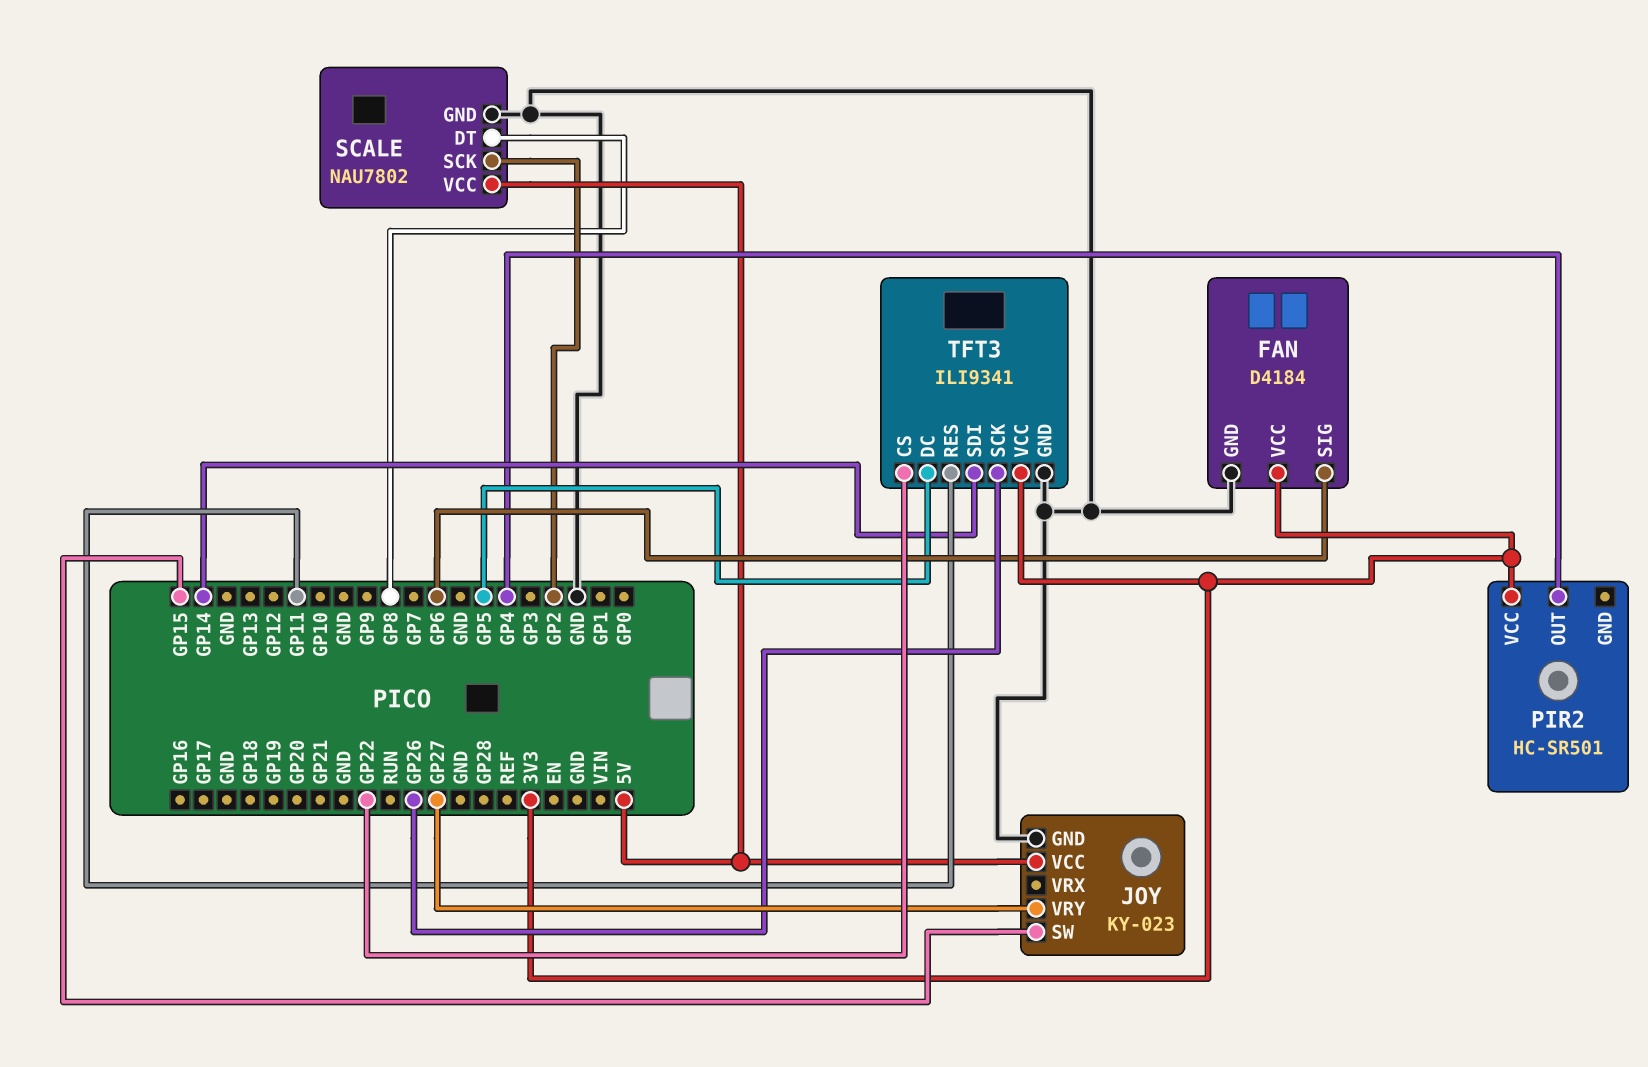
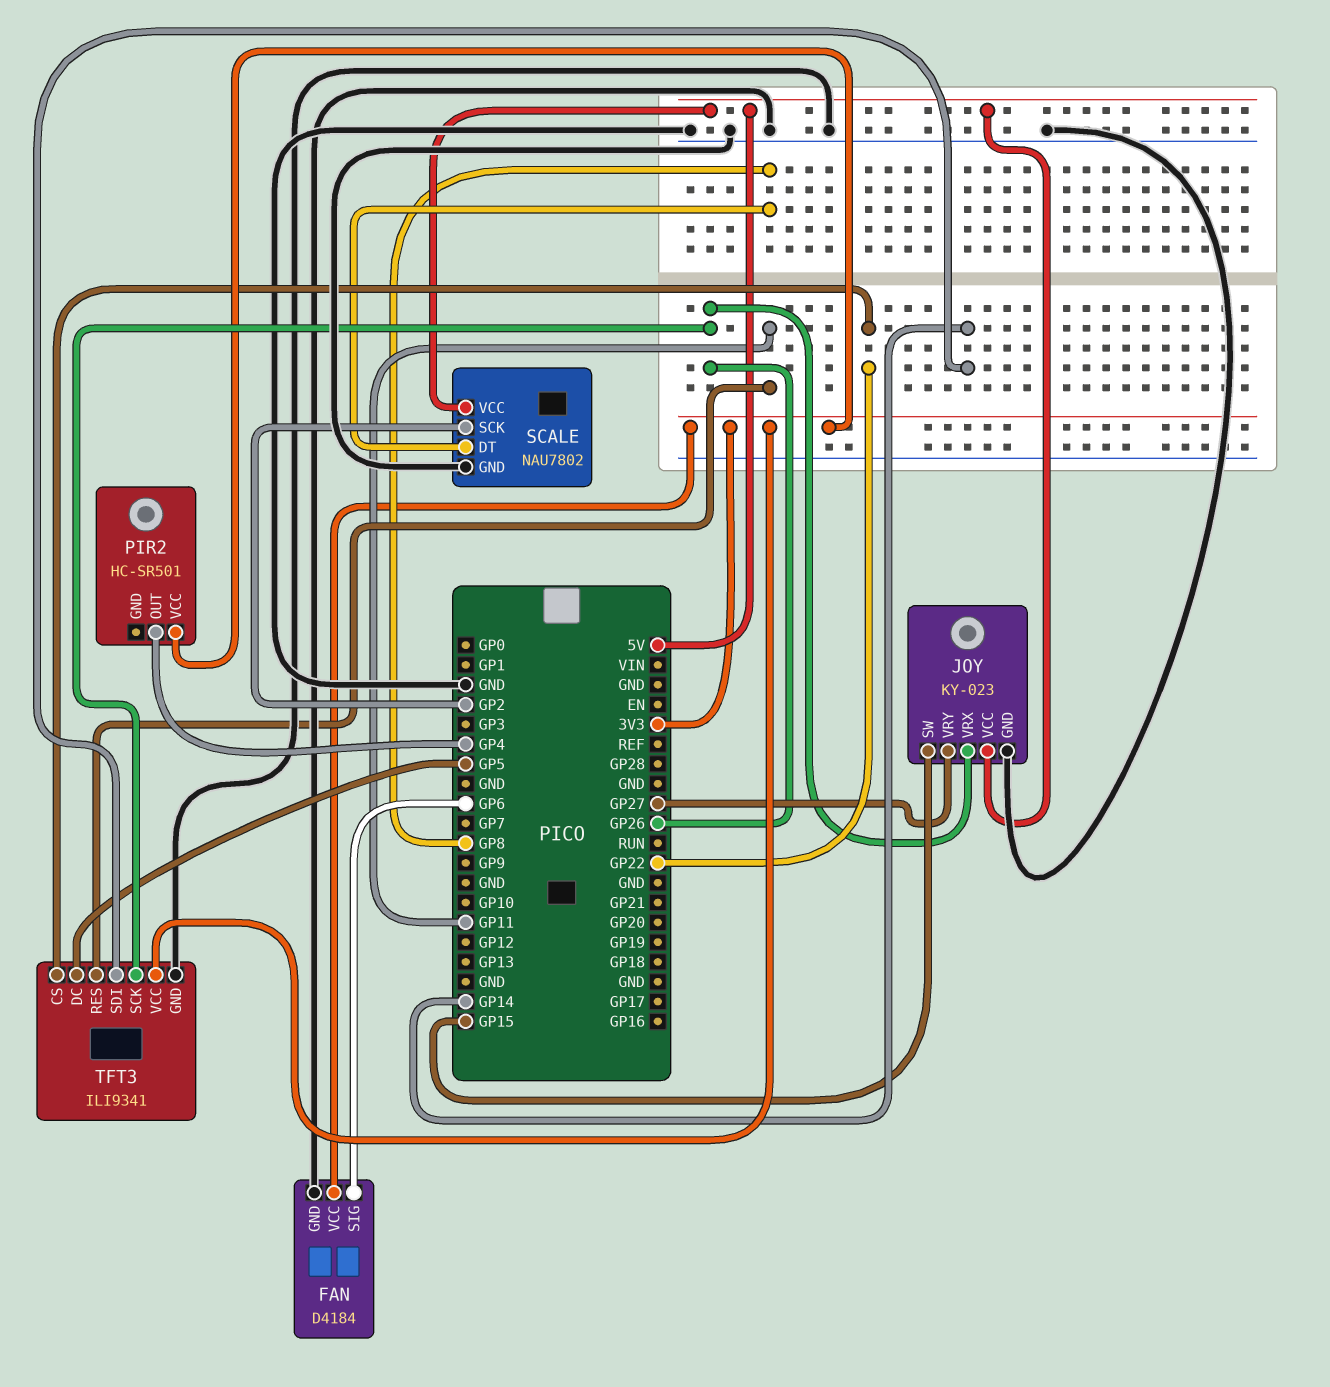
JOY pin VRX: none -> GP26

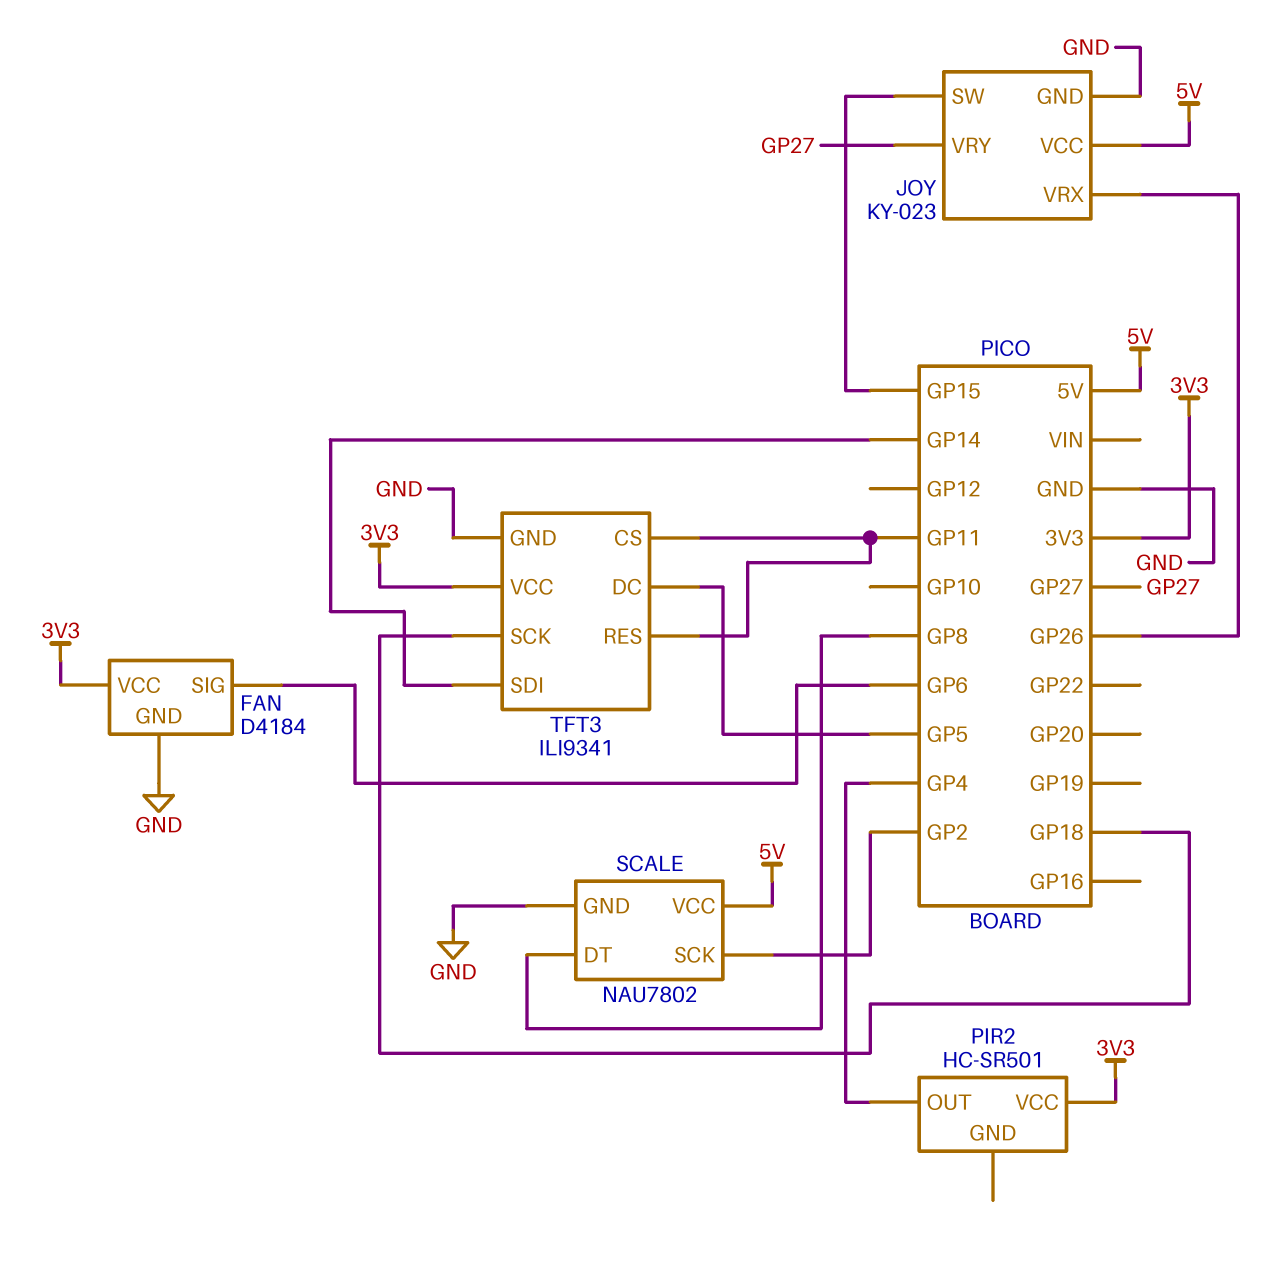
TFT3 pin CS: GP22 -> GP11
TFT3 pin SCK: GP26 -> GP18

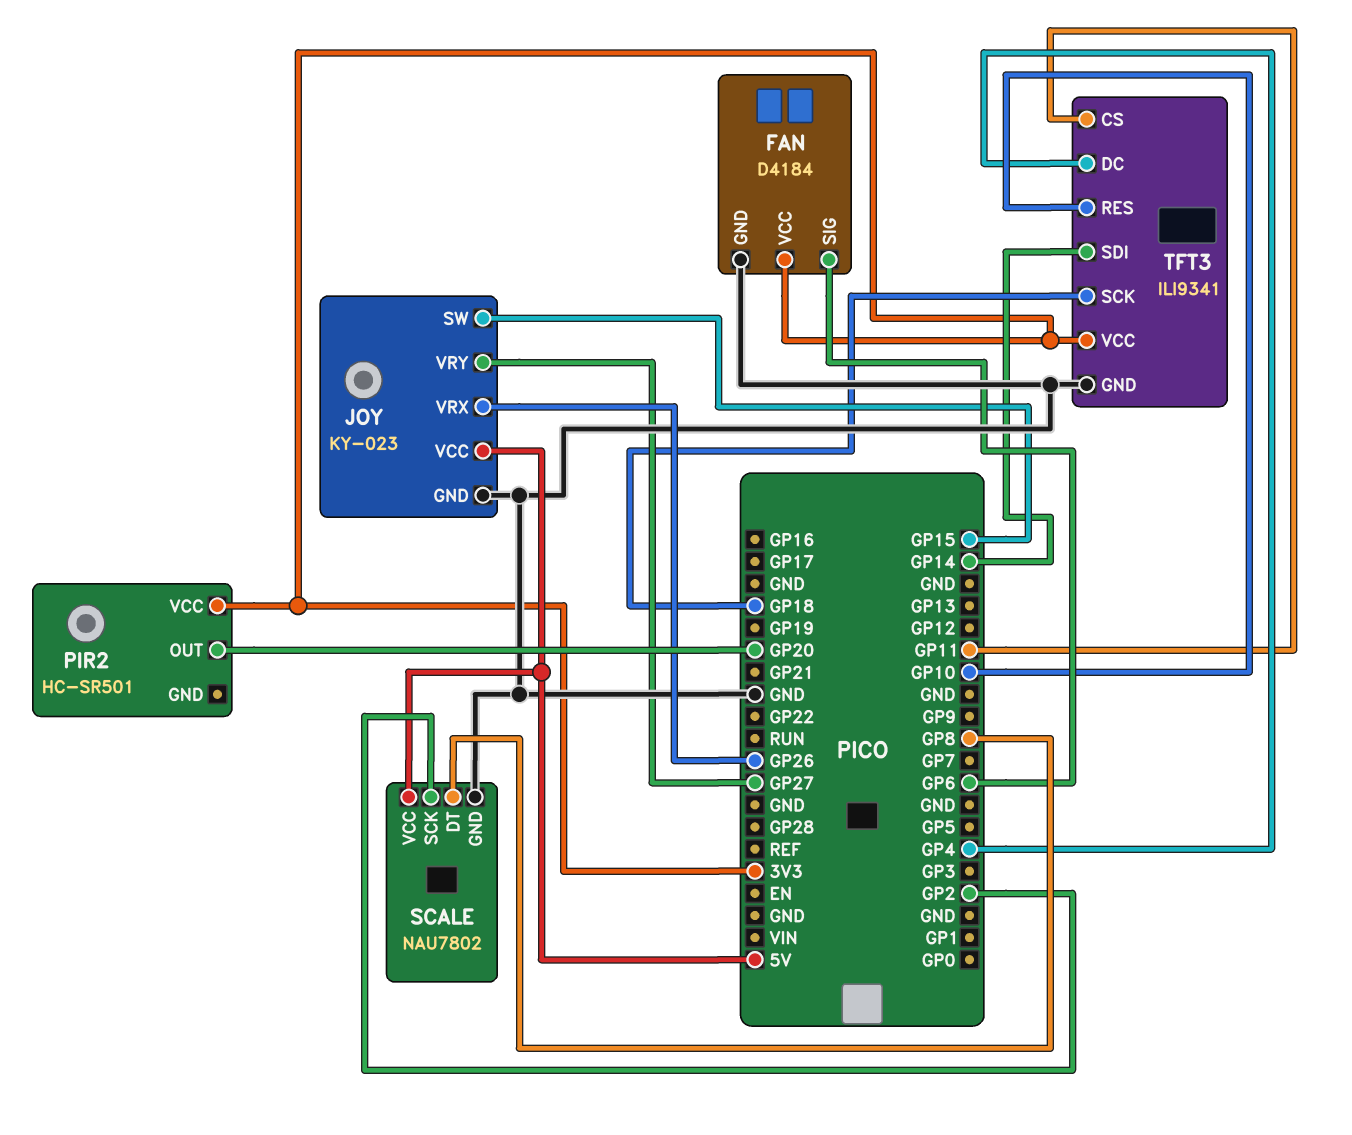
PIR2 pin OUT: GP4 -> GP20
TFT3 pin DC: GP5 -> GP4
TFT3 pin RES: GP11 -> GP10

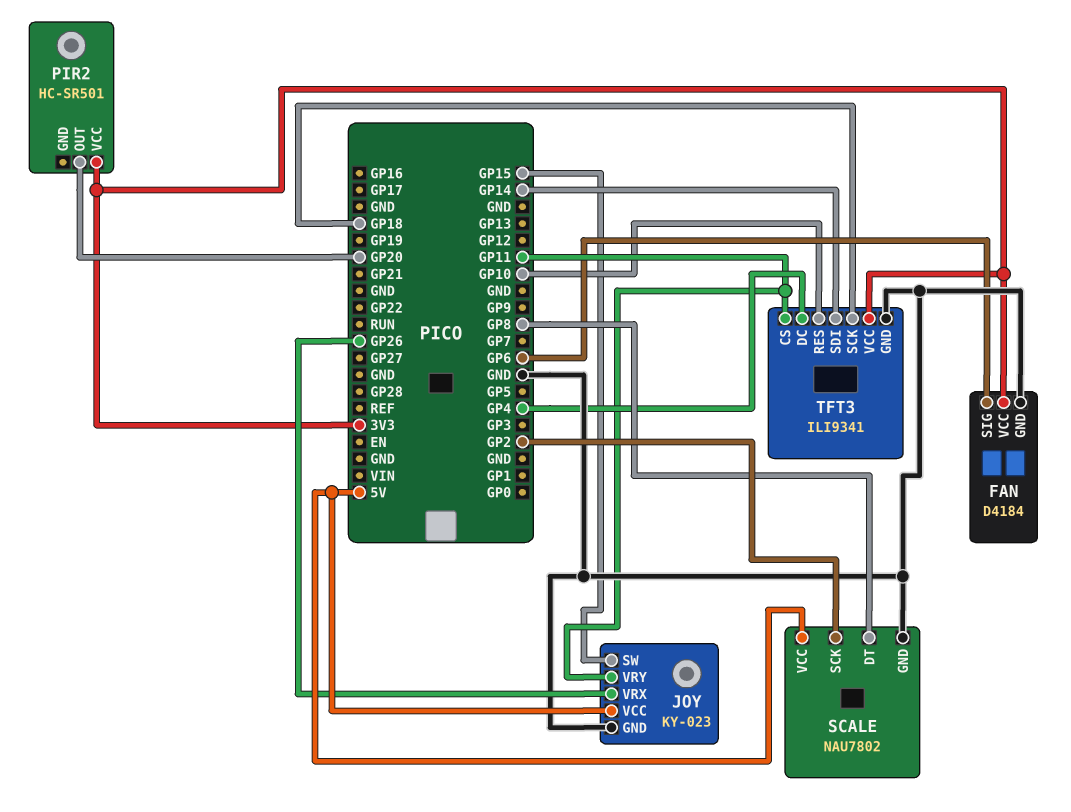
JOY pin VRY: GP27 -> GP11

